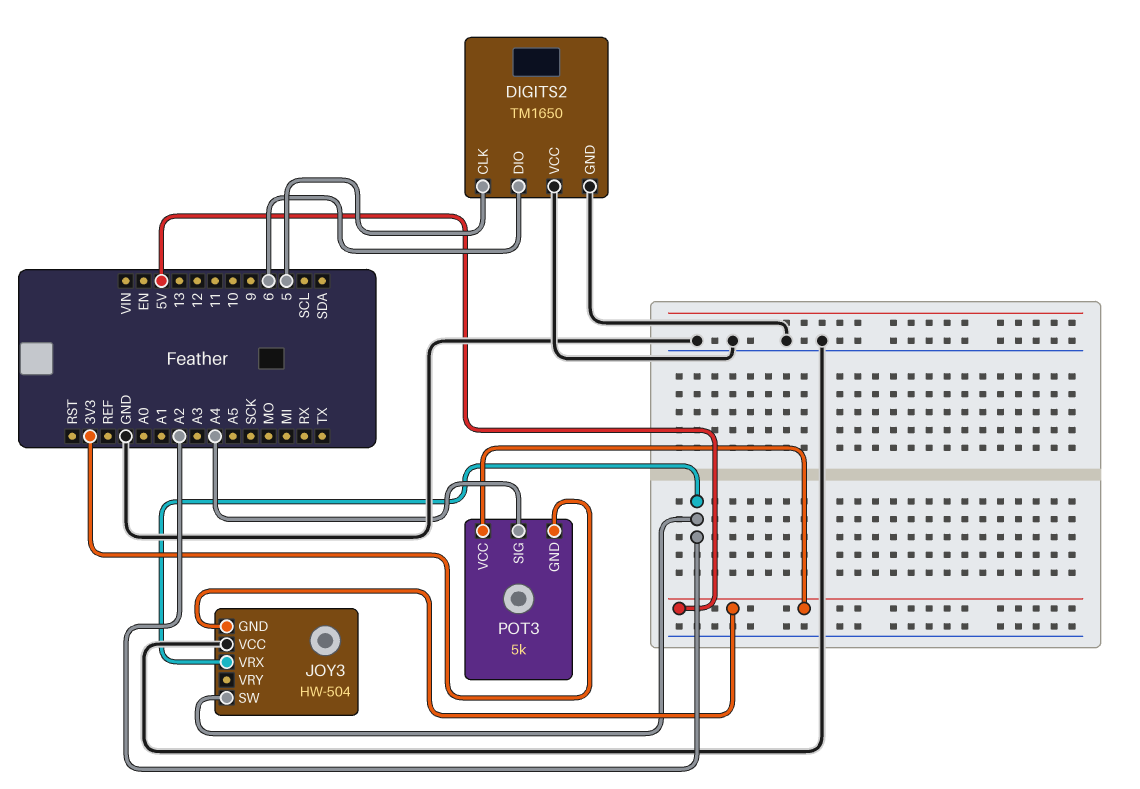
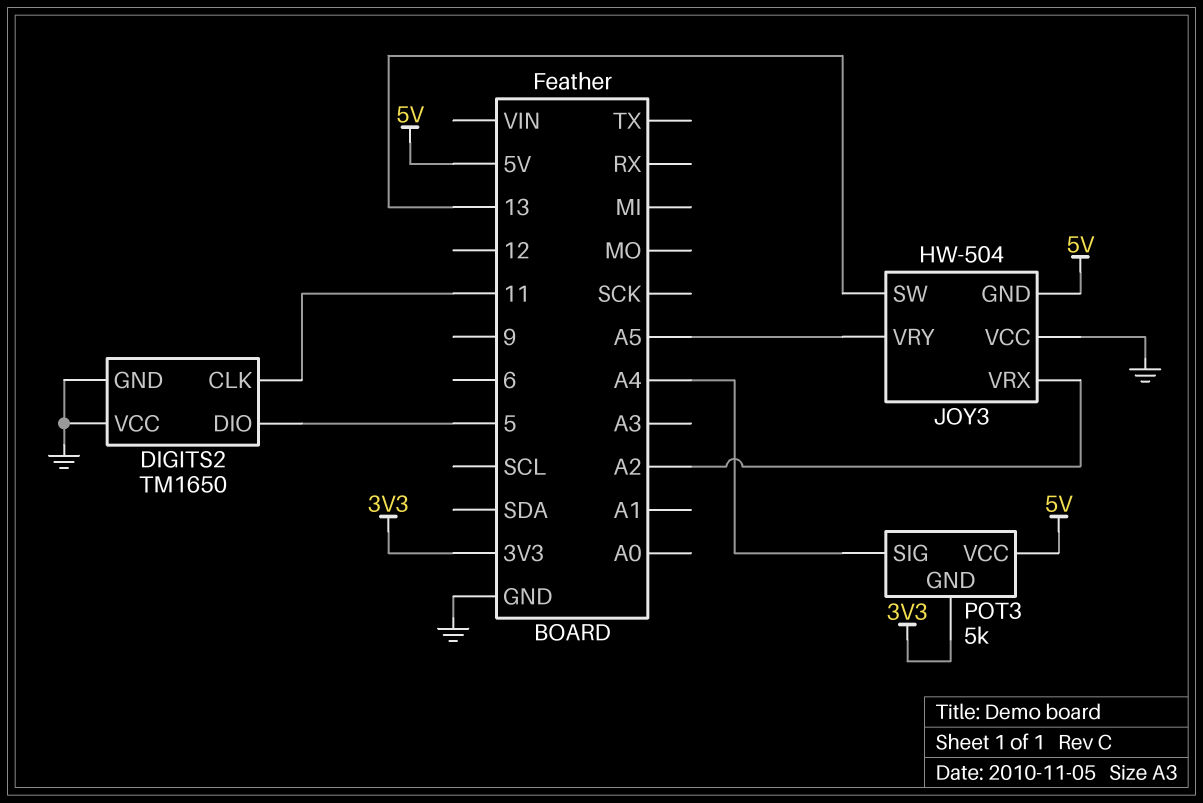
DIGITS2 pin CLK: 5 -> 11
DIGITS2 pin DIO: 6 -> 5
JOY3 pin SW: A2 -> 13
JOY3 pin VRY: none -> A5

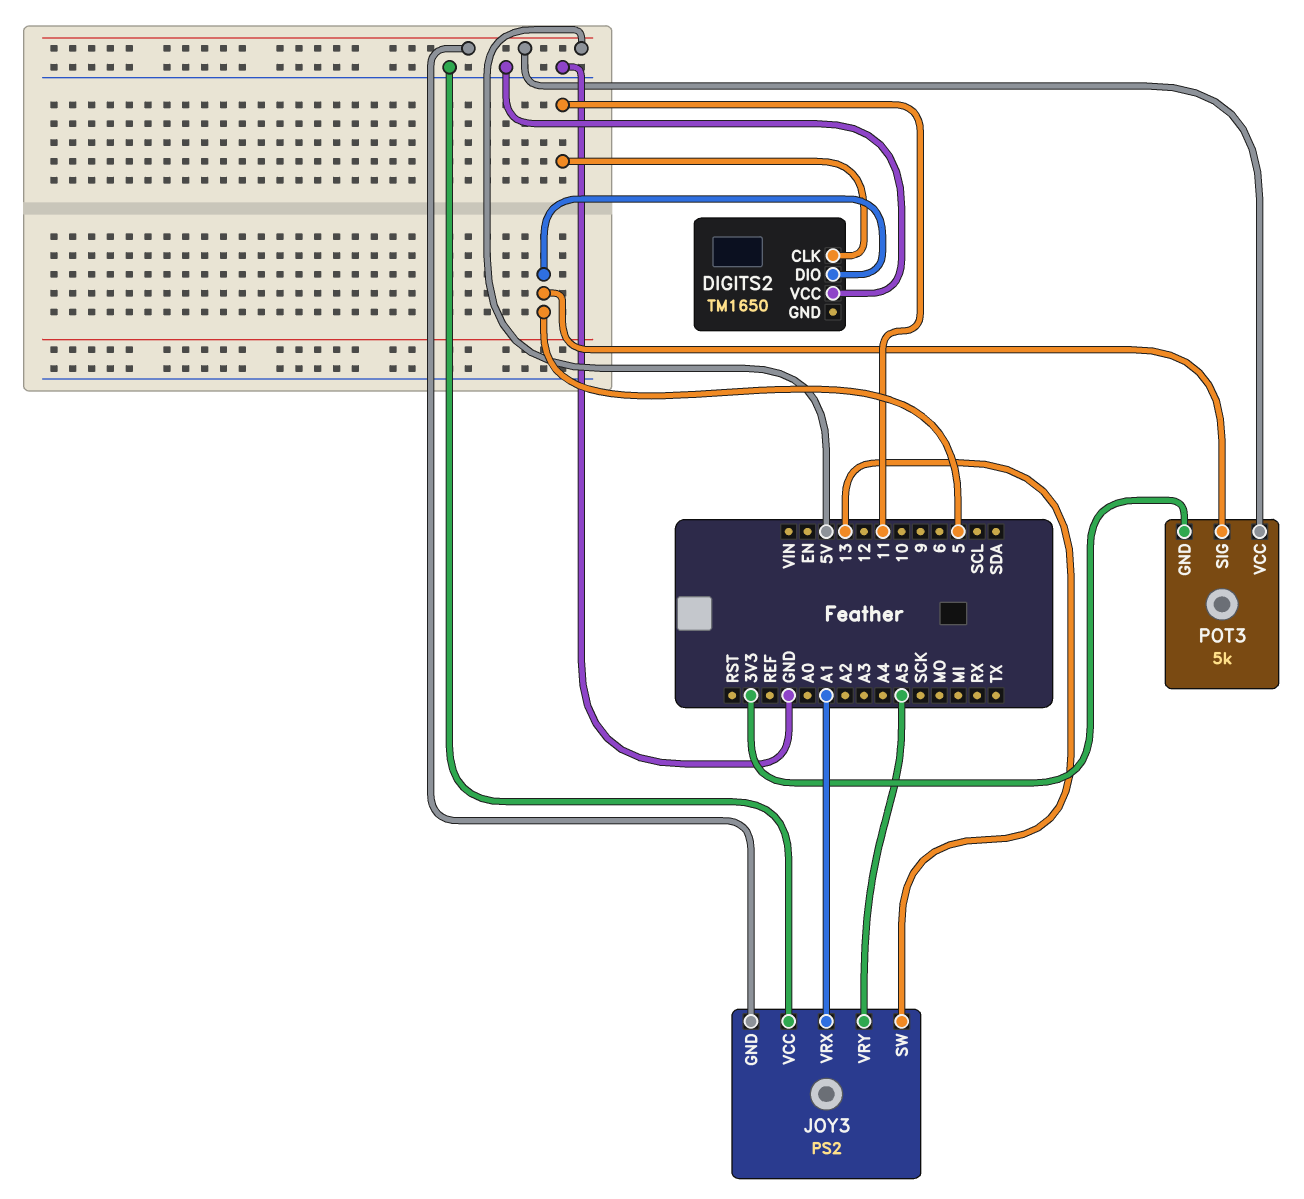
DIGITS2 pin GND: GND -> none
JOY3: HW-504 -> PS2
JOY3 pin VRX: A2 -> A1
POT3 pin SIG: A4 -> 5

